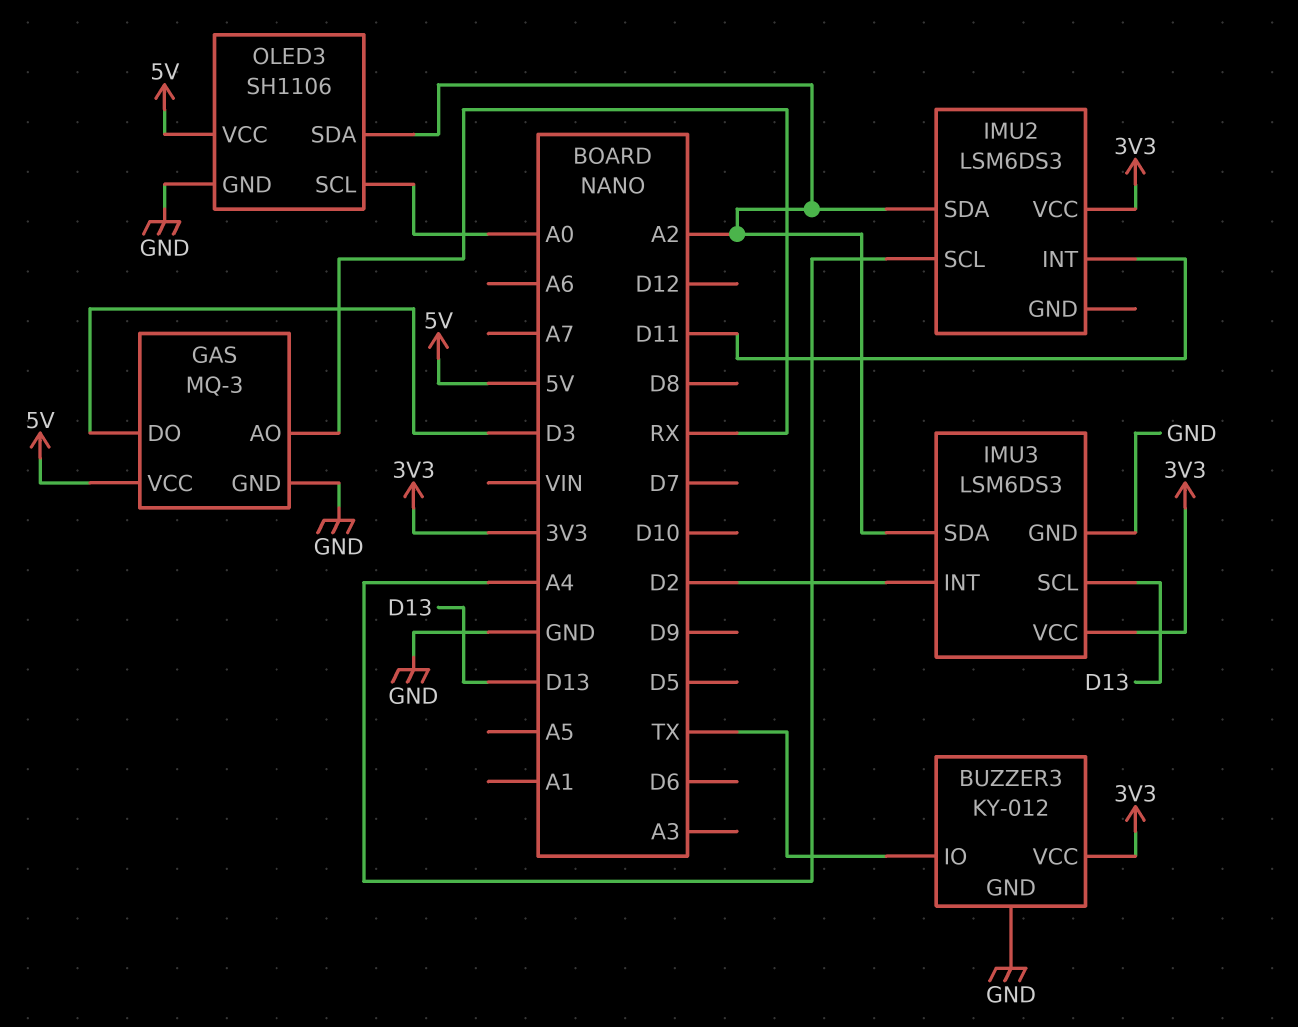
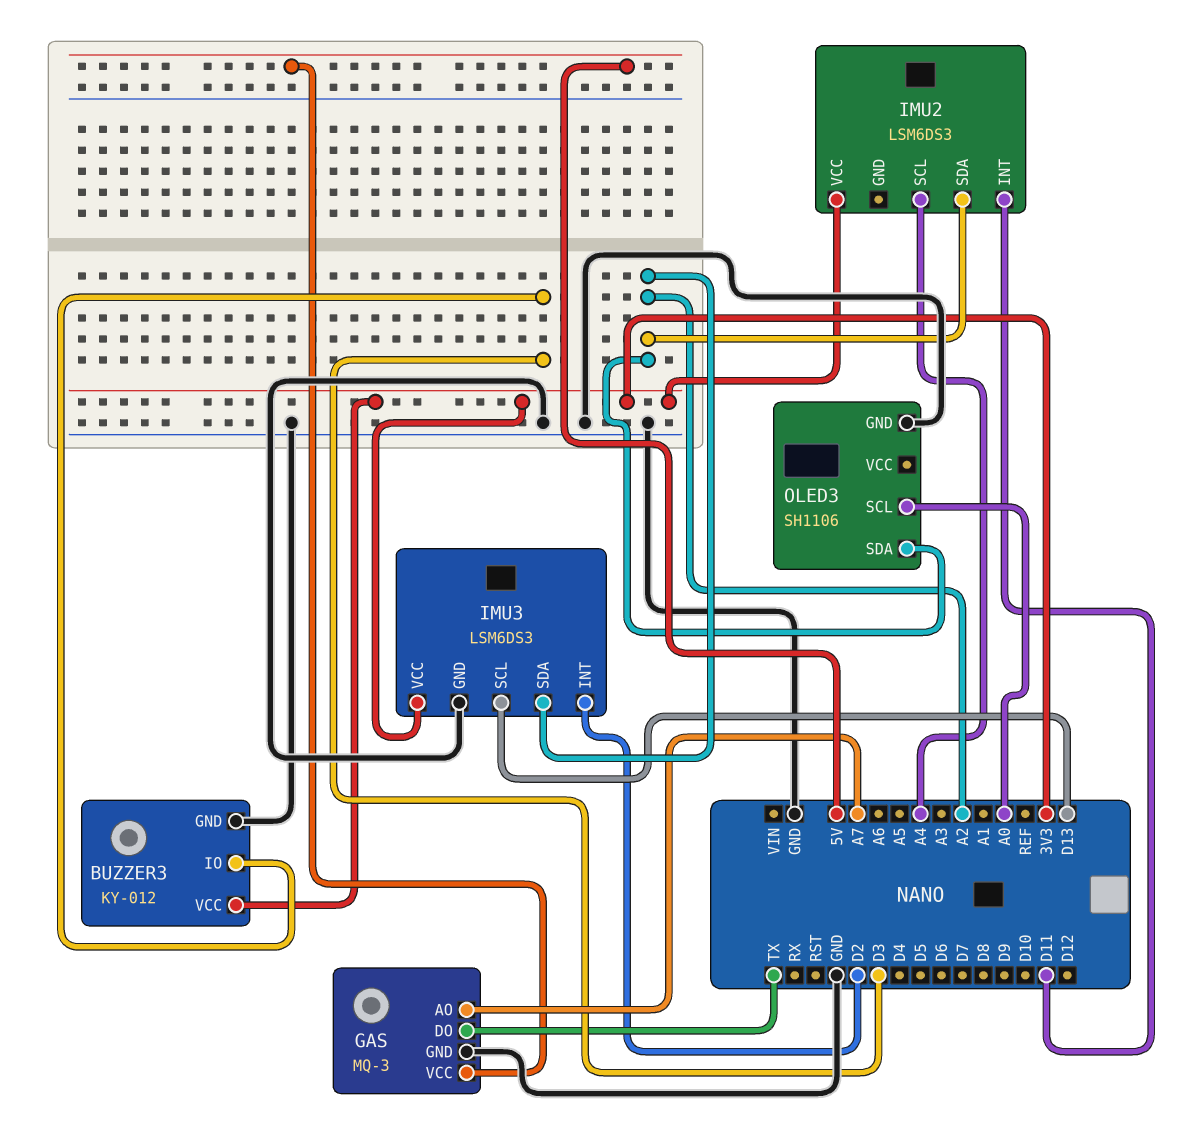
BUZZER3 pin IO: TX -> D3
GAS pin AO: RX -> A7
GAS pin DO: D3 -> TX
OLED3 pin VCC: 5V -> none

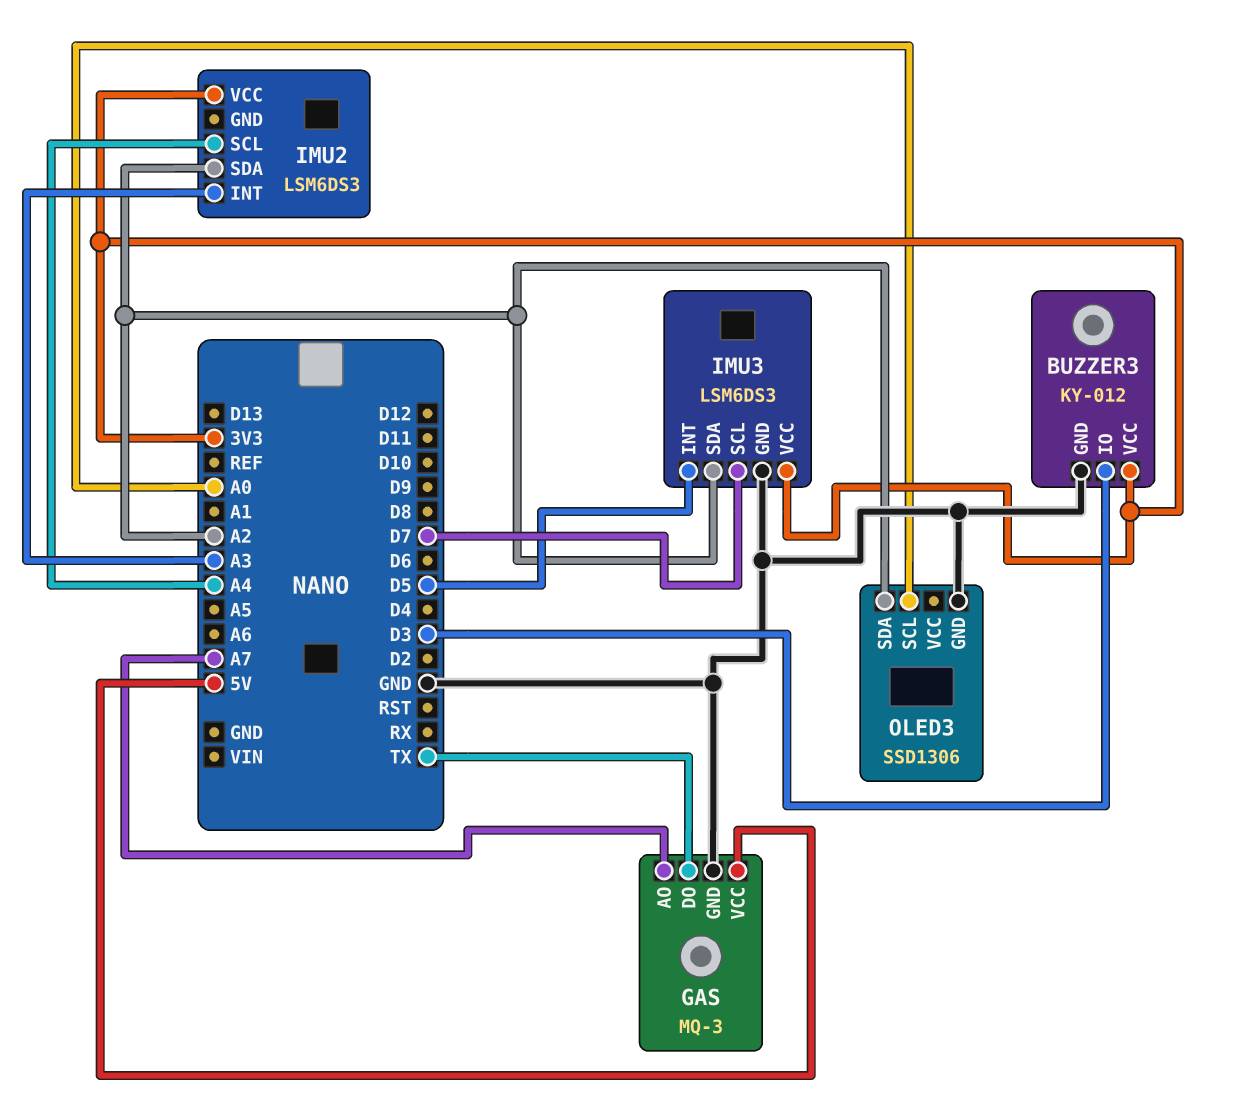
IMU2 pin INT: D11 -> A3
IMU3 pin INT: D2 -> D5
IMU3 pin SCL: D13 -> D7
OLED3: SH1106 -> SSD1306

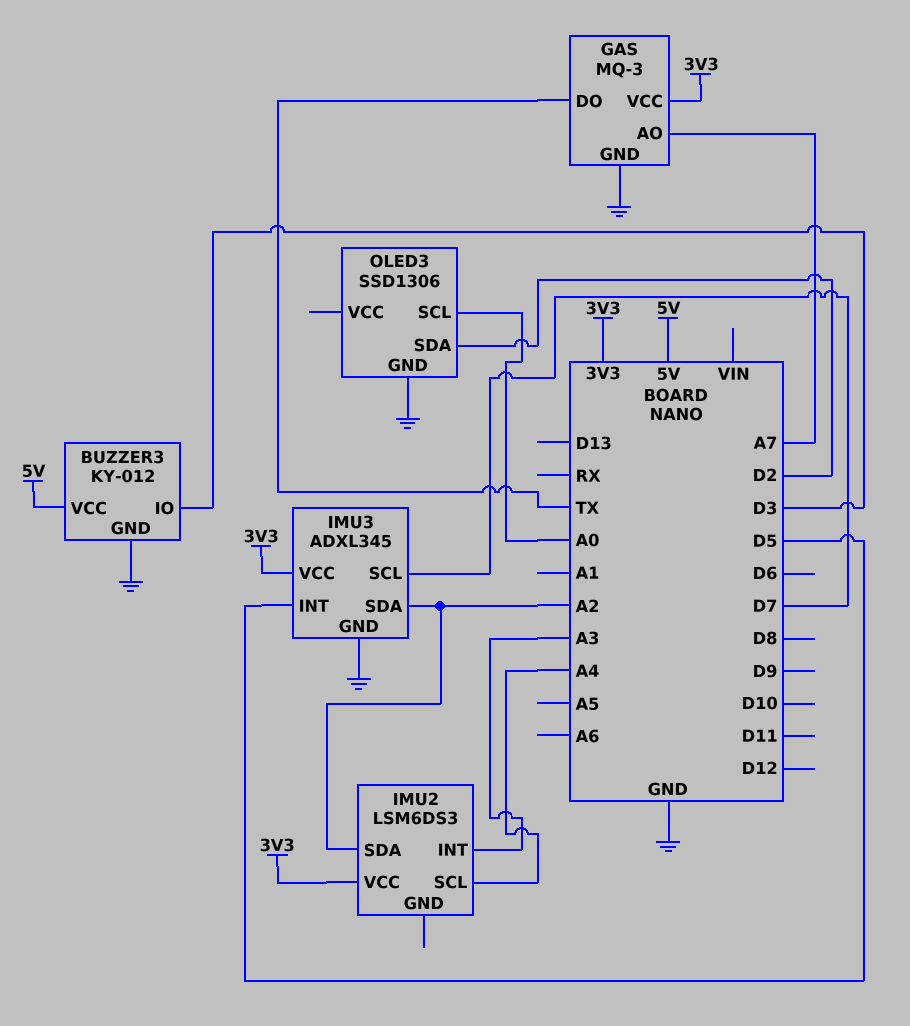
BUZZER3 pin VCC: 3V3 -> 5V
GAS pin VCC: 5V -> 3V3
IMU3: LSM6DS3 -> ADXL345
OLED3 pin SDA: A2 -> D2

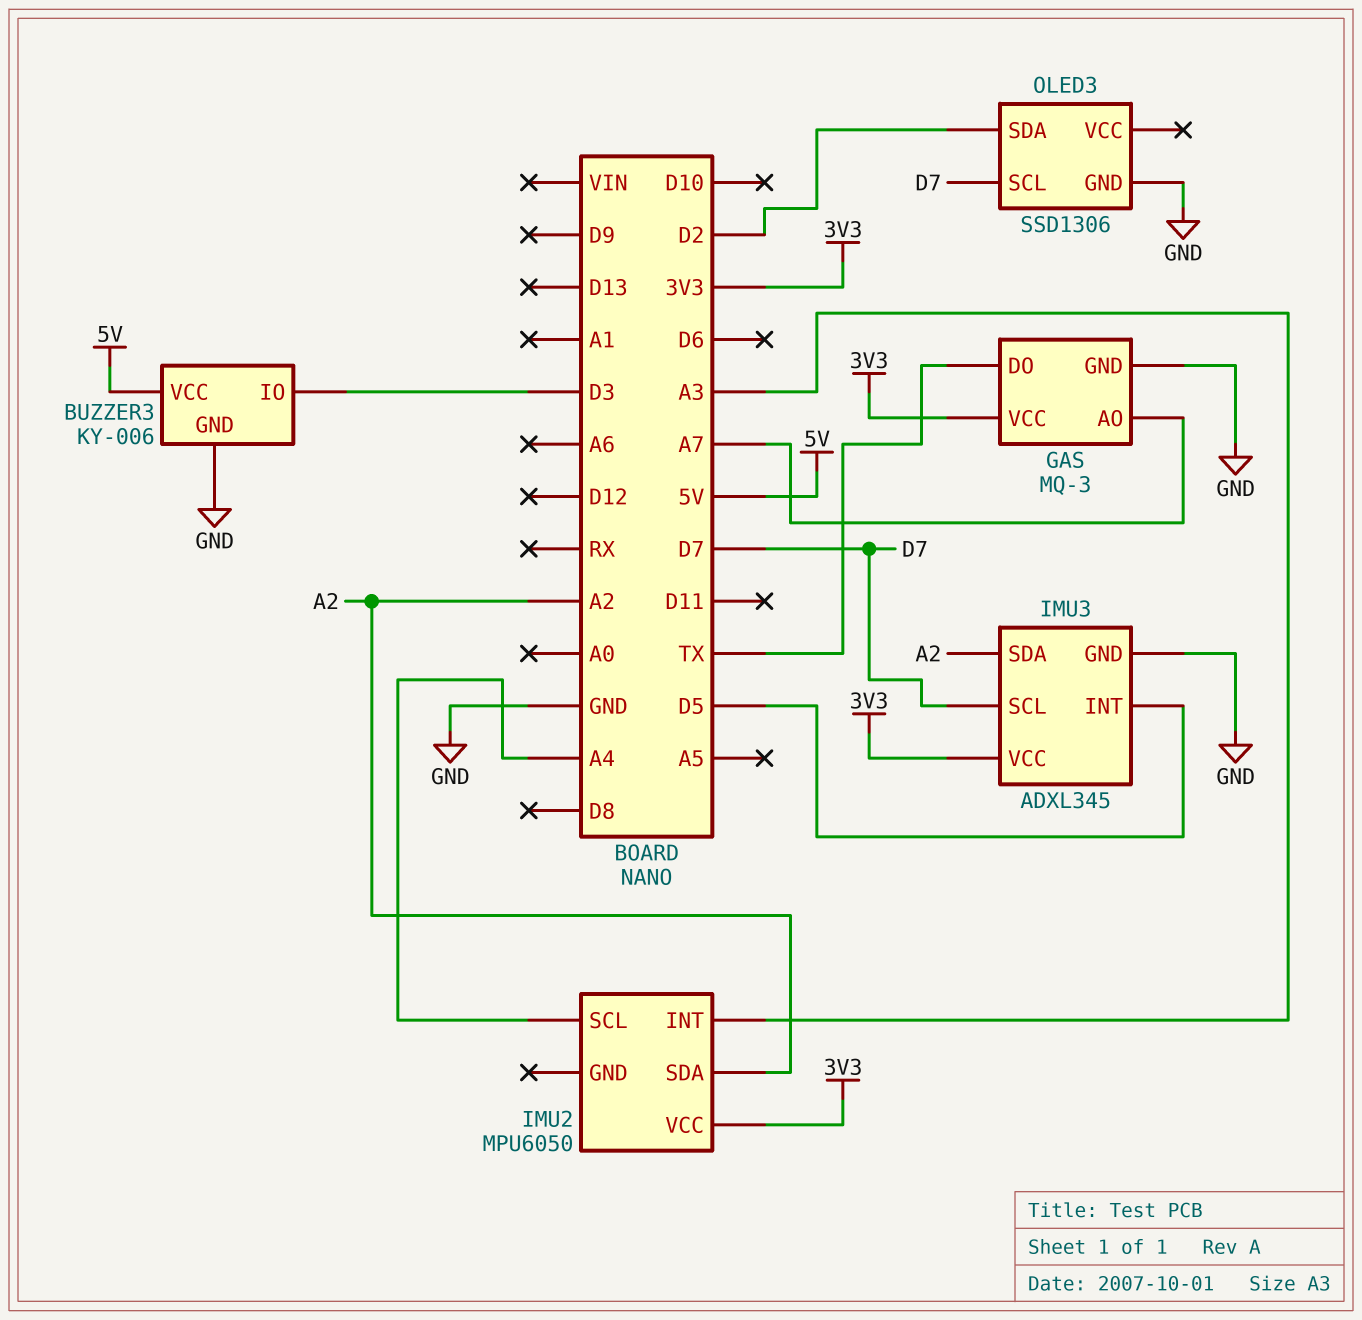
BUZZER3: KY-012 -> KY-006
IMU2: LSM6DS3 -> MPU6050
OLED3 pin SCL: A0 -> D7

